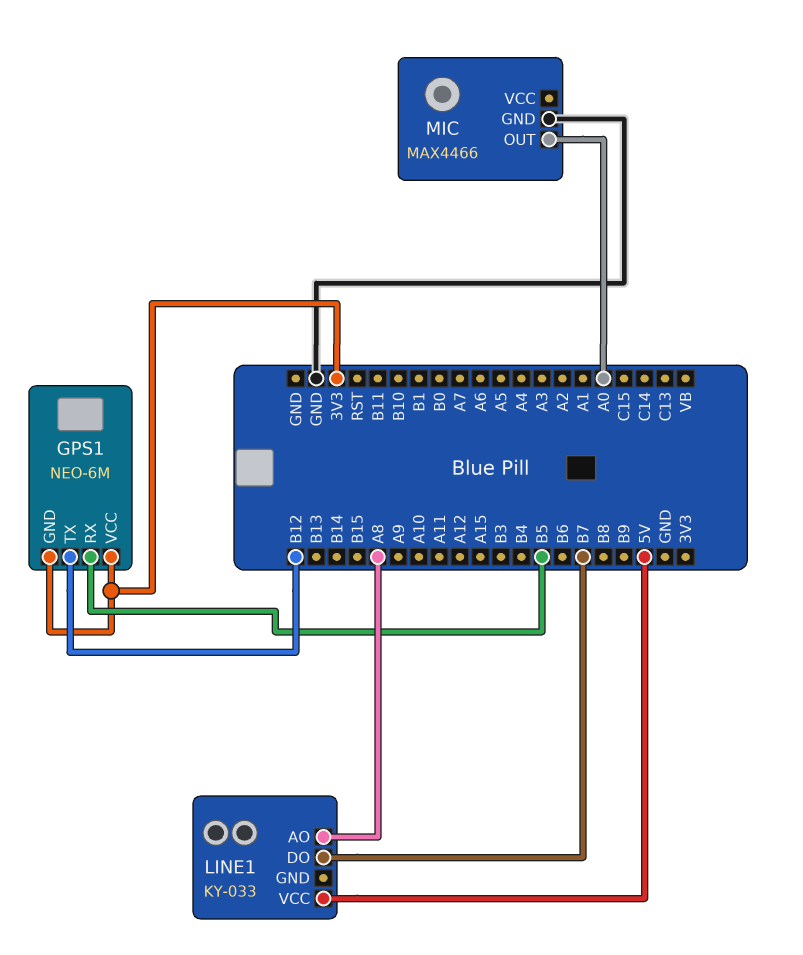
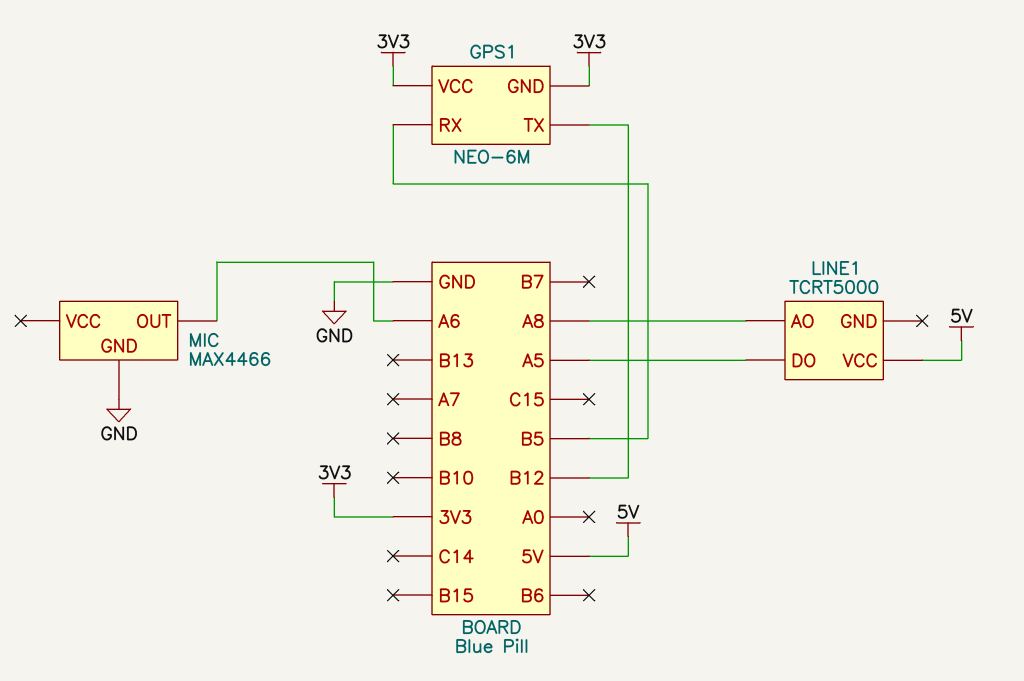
LINE1: KY-033 -> TCRT5000
LINE1 pin DO: B7 -> A5
MIC pin OUT: A0 -> A6

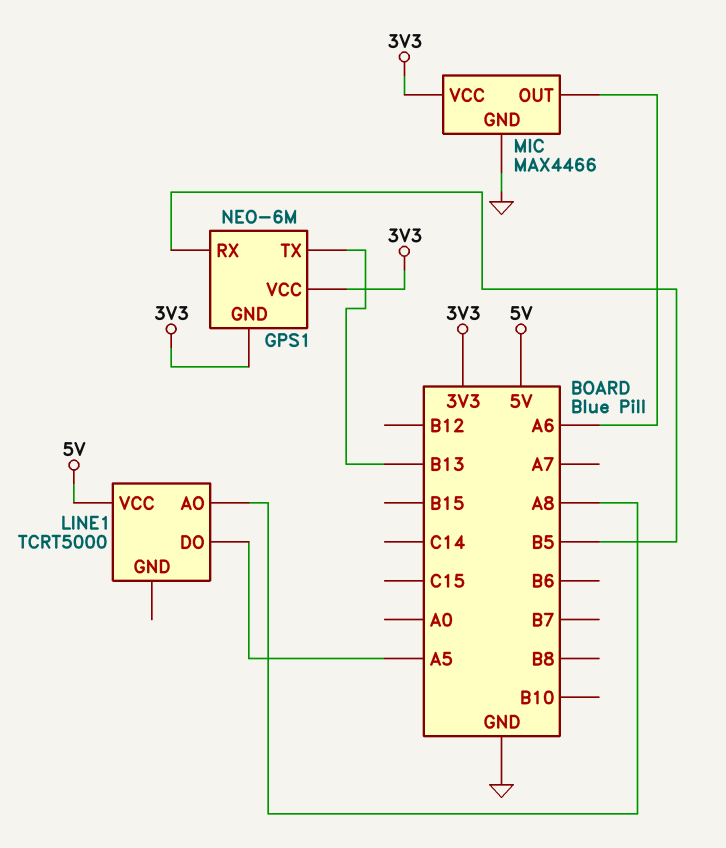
GPS1 pin TX: B12 -> B13
MIC pin VCC: none -> 3V3

